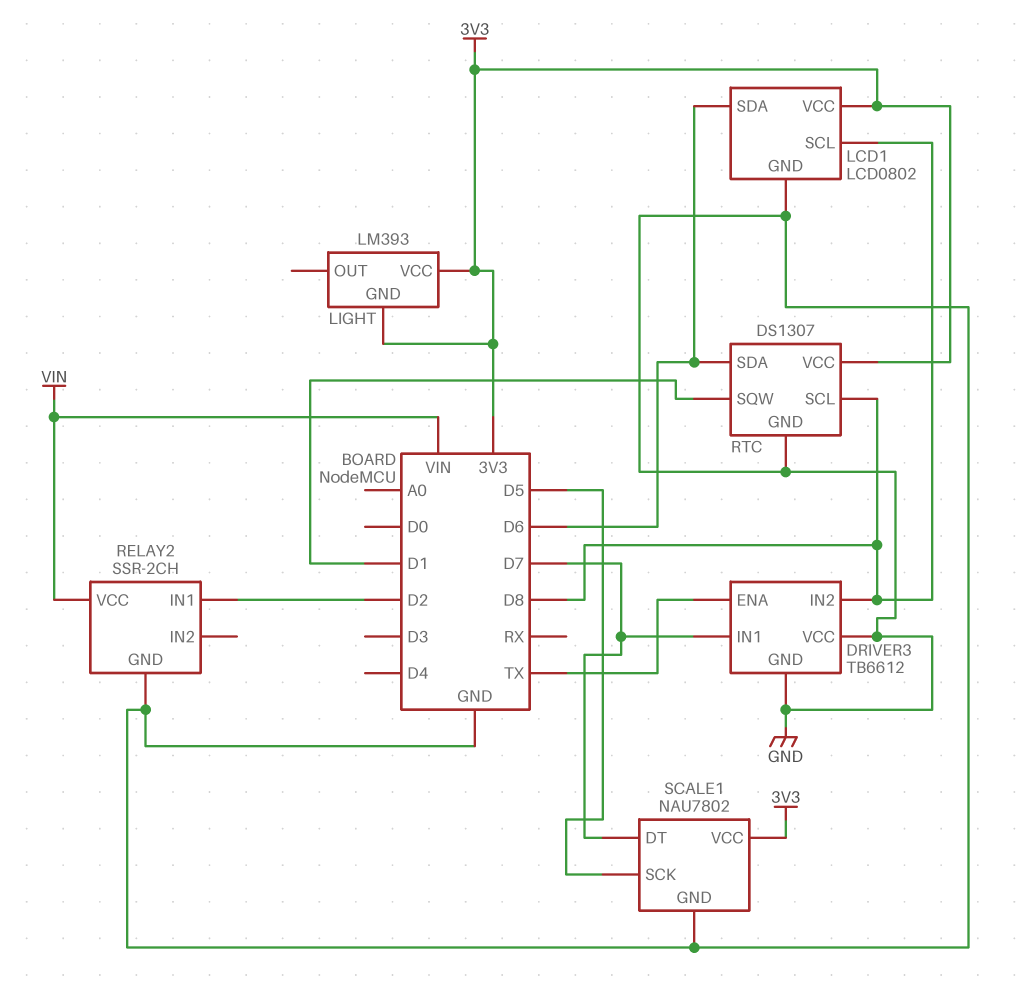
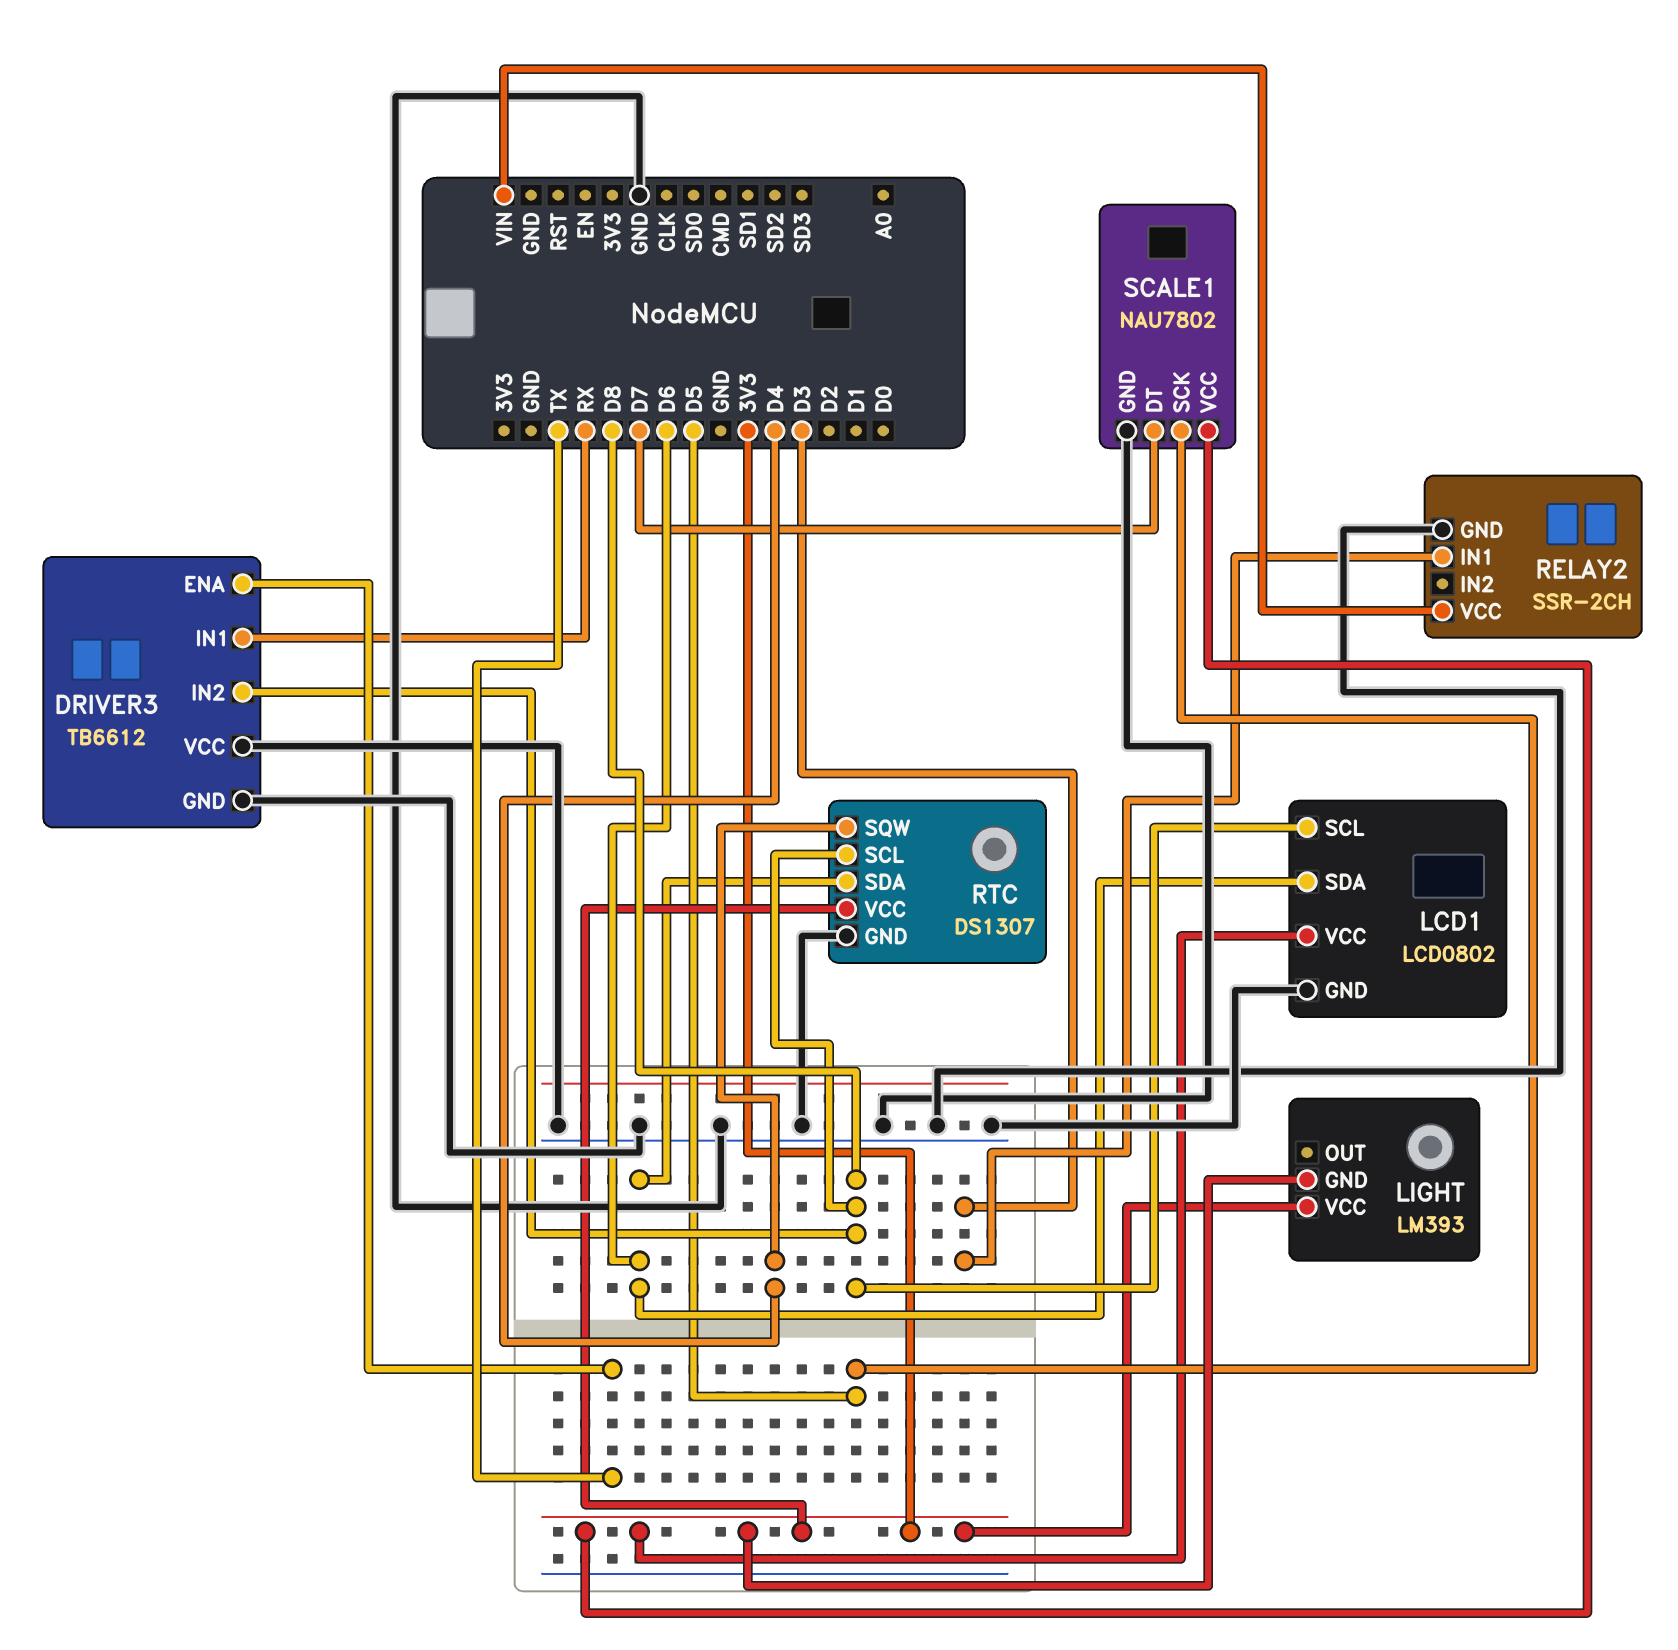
DRIVER3 pin IN1: D7 -> RX
RELAY2 pin IN1: D2 -> D3
RTC pin SQW: D1 -> D4

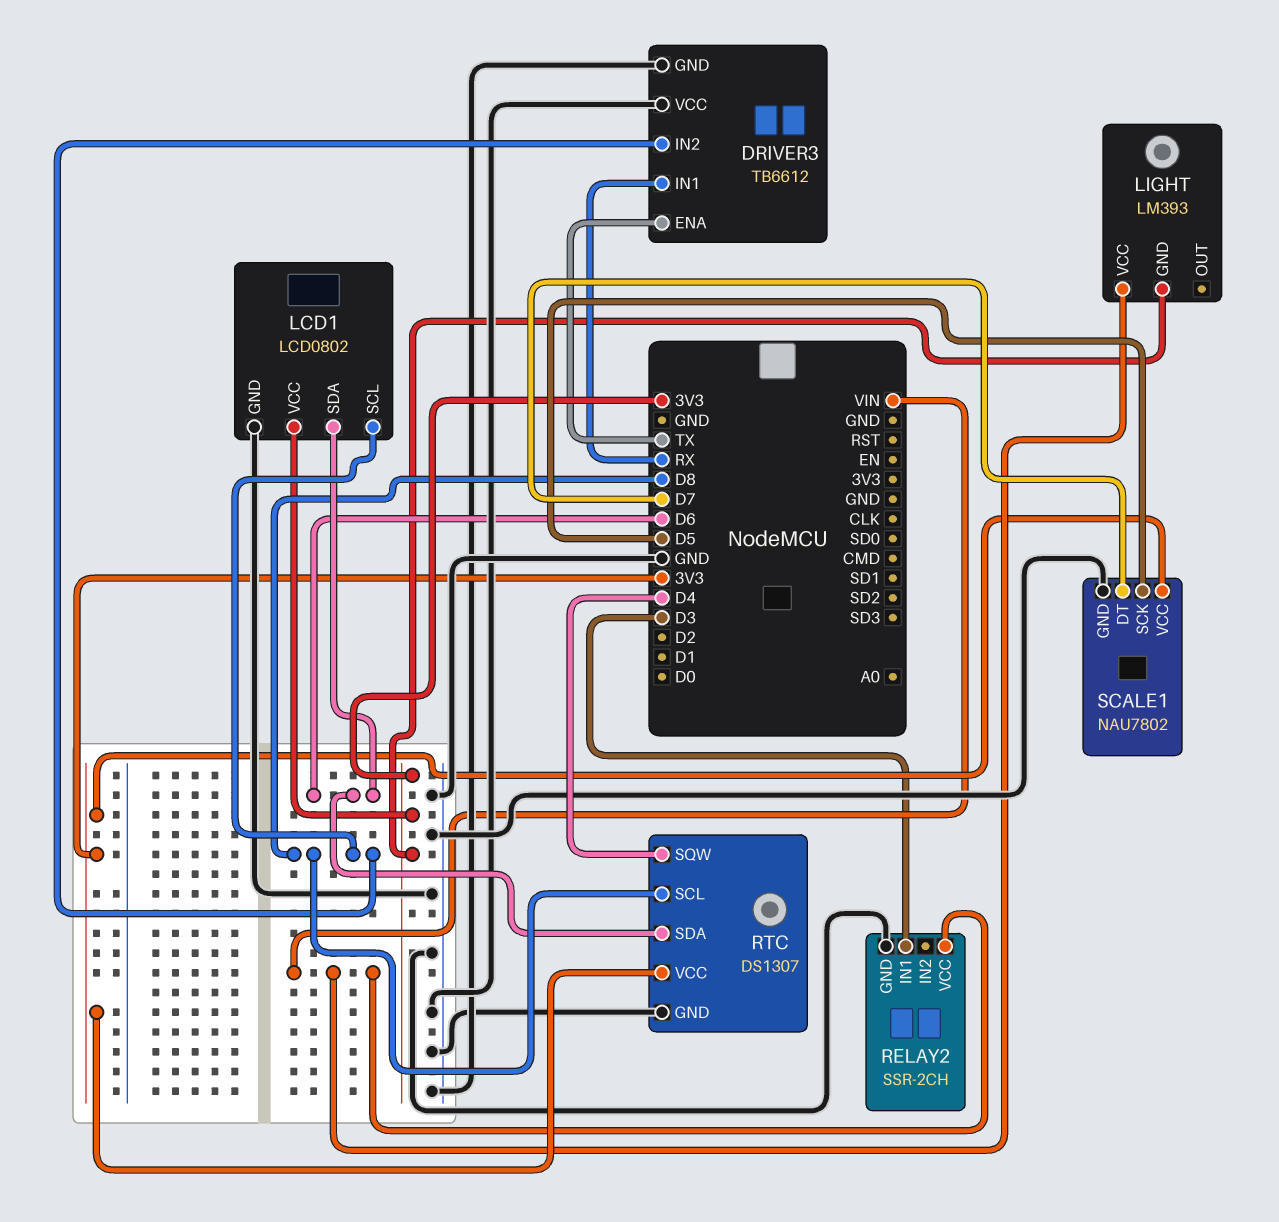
LIGHT pin VCC: 3V3 -> VIN

